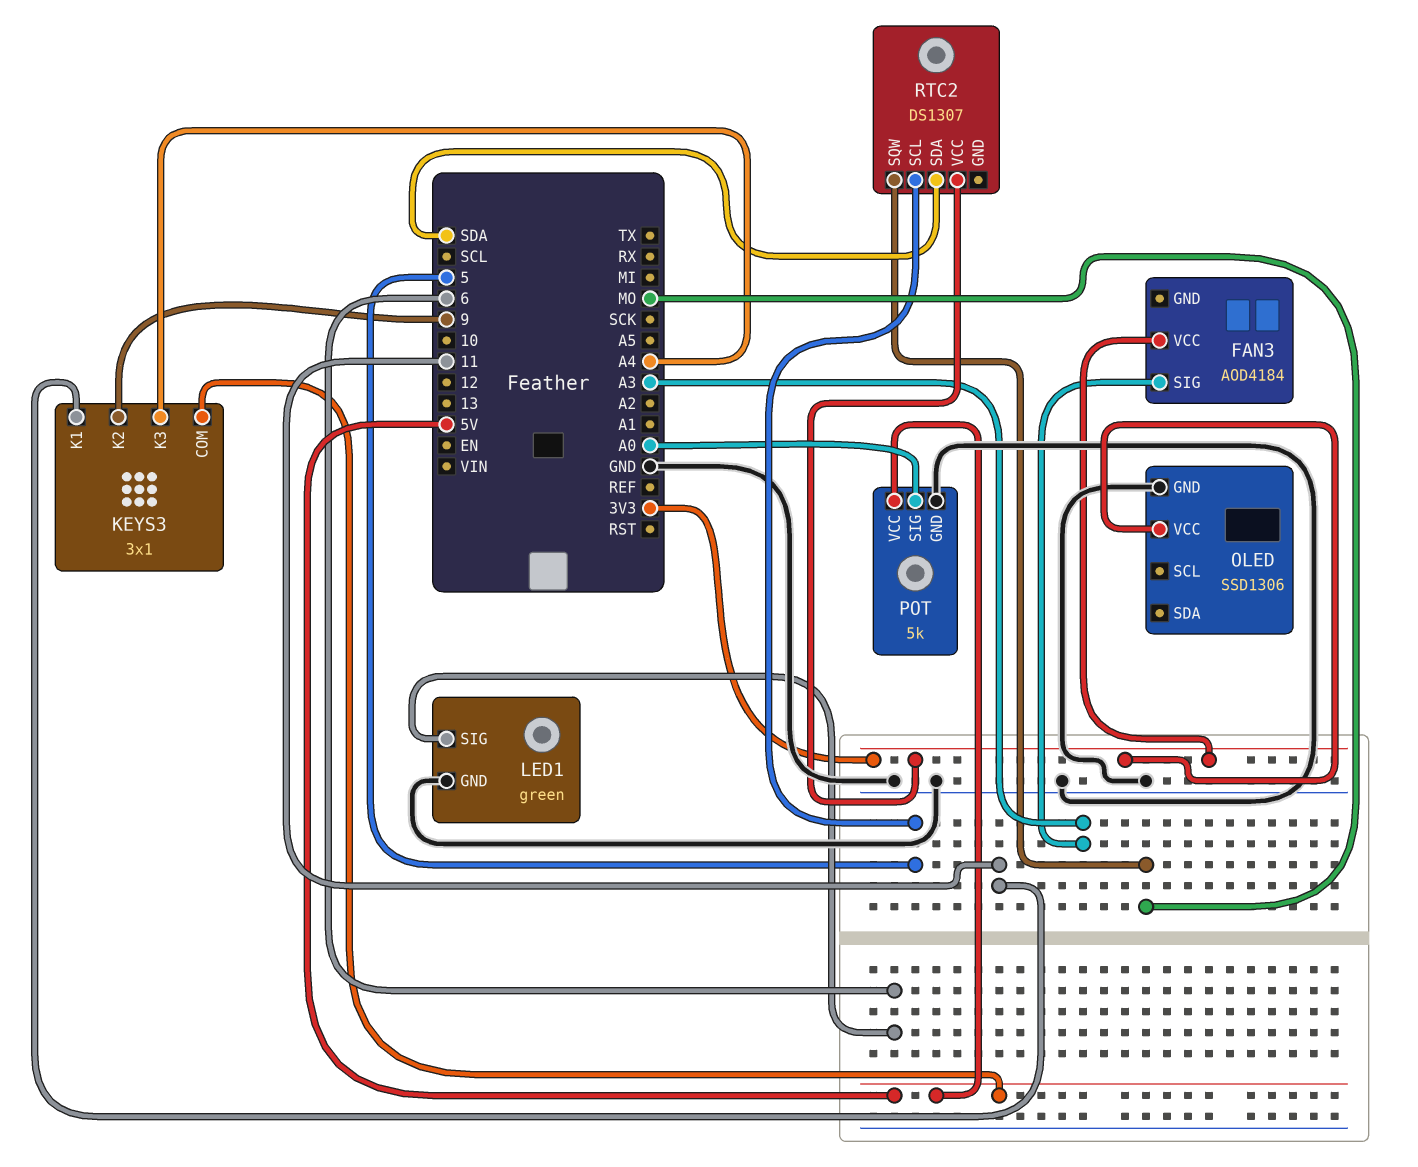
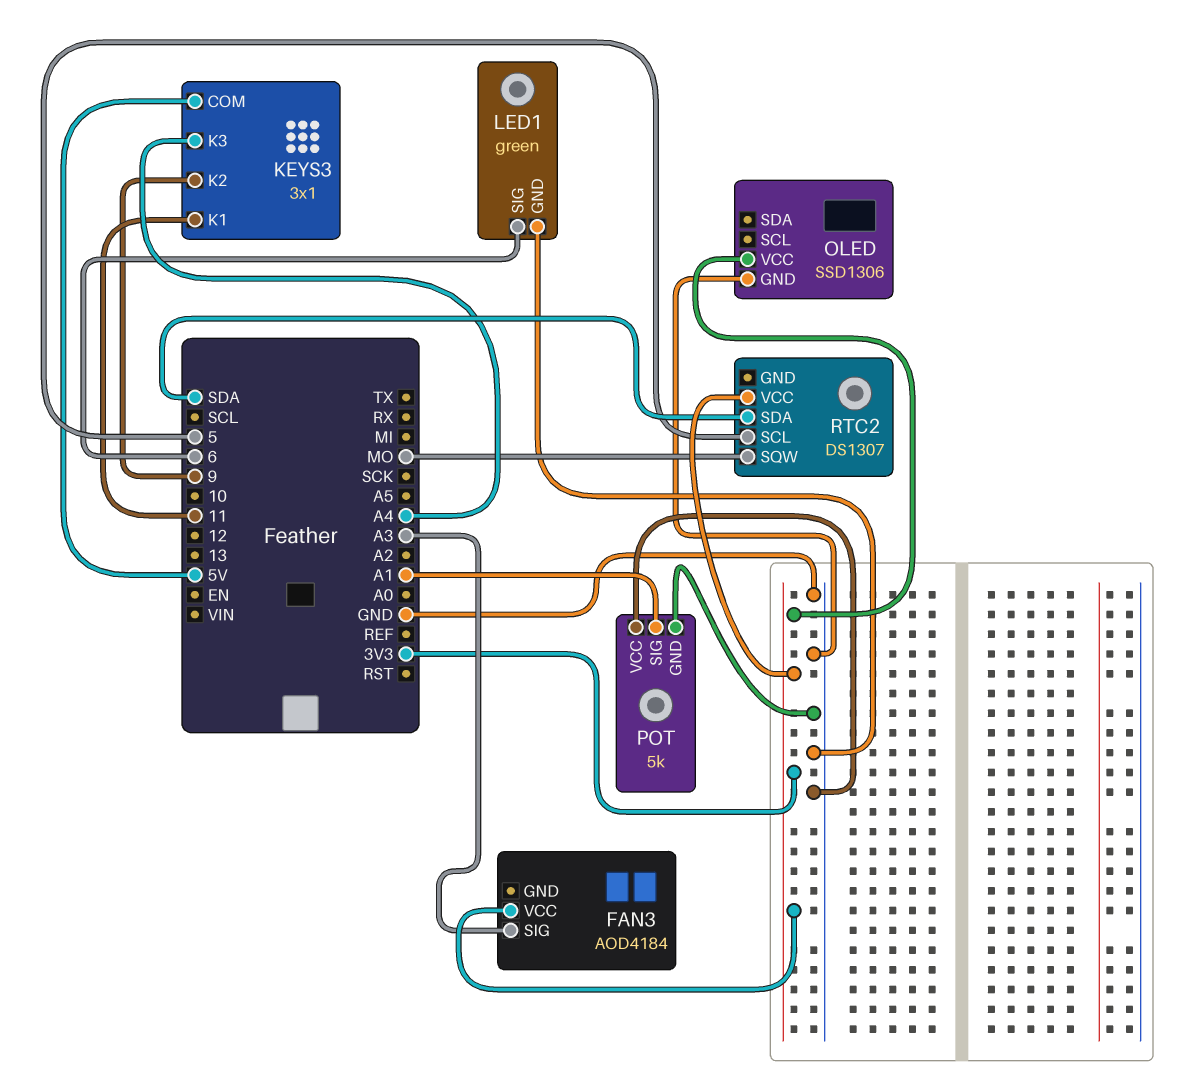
POT pin SIG: A0 -> A1
POT pin VCC: 5V -> GND

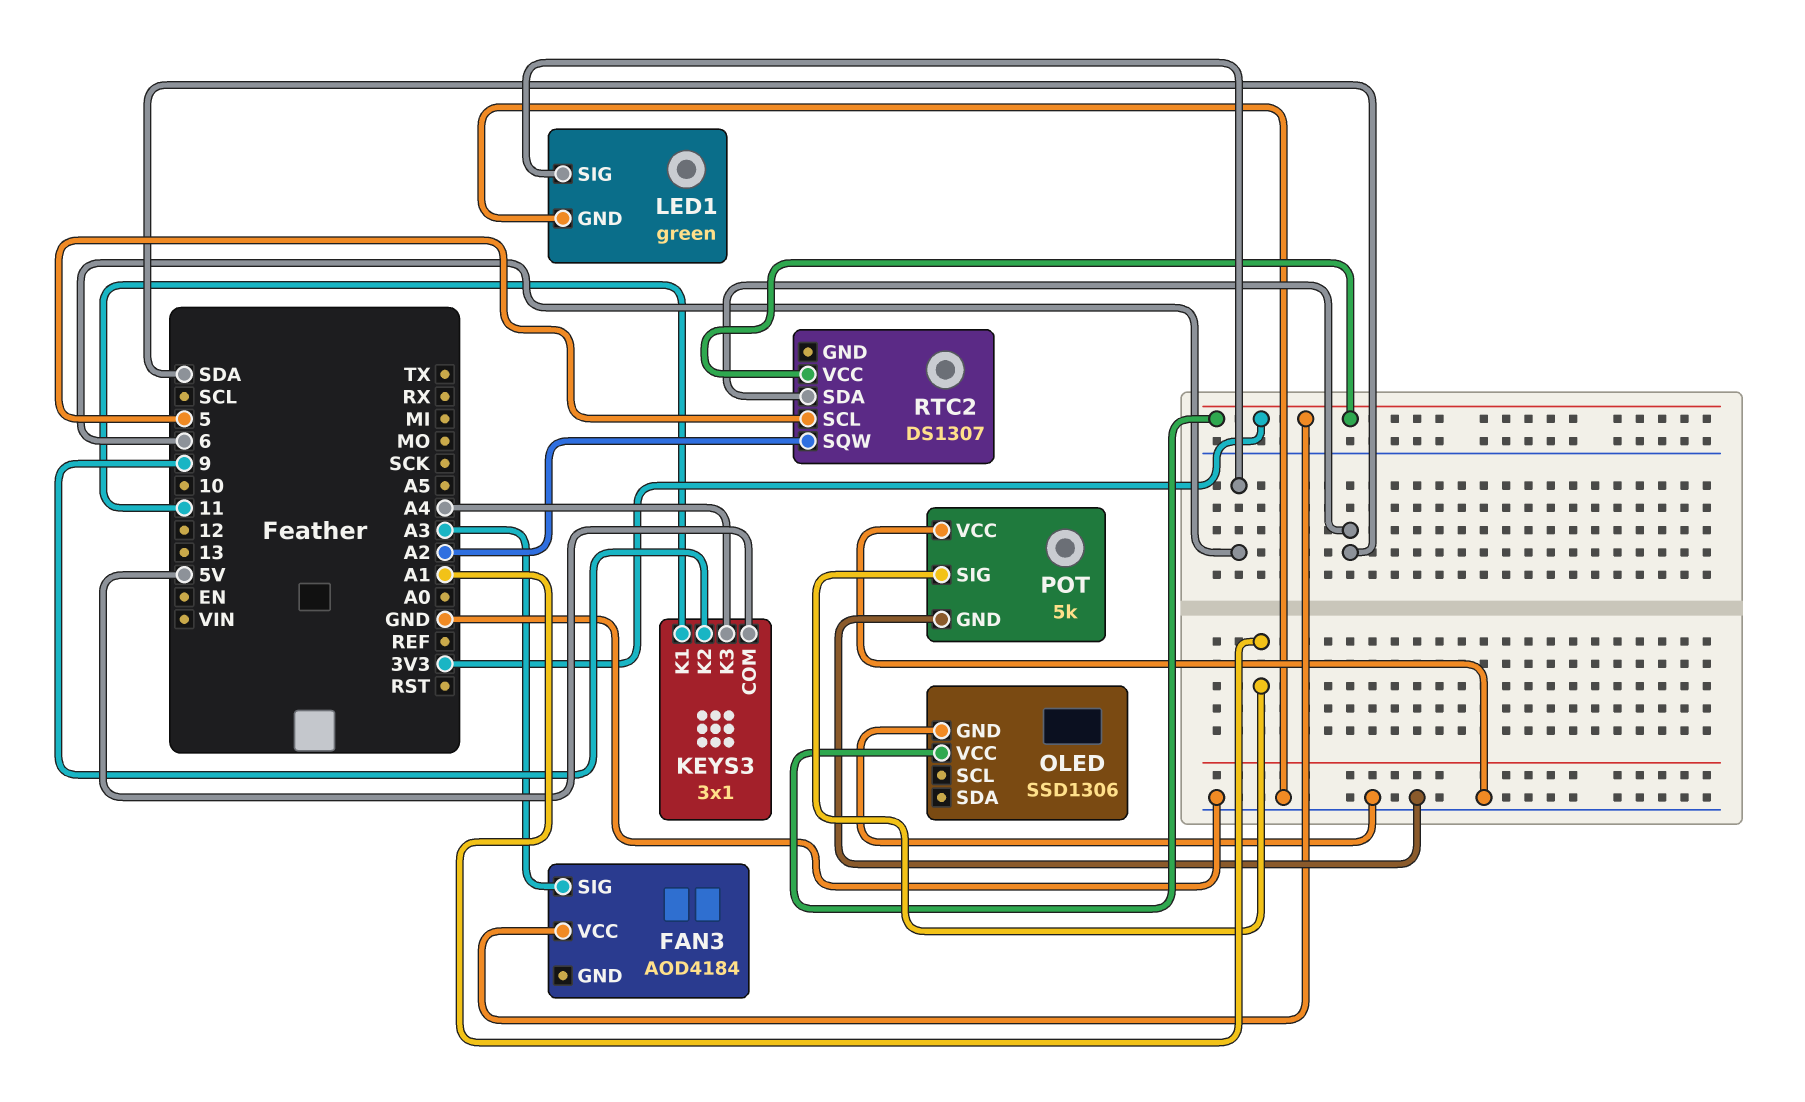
RTC2 pin SQW: MO -> A2

